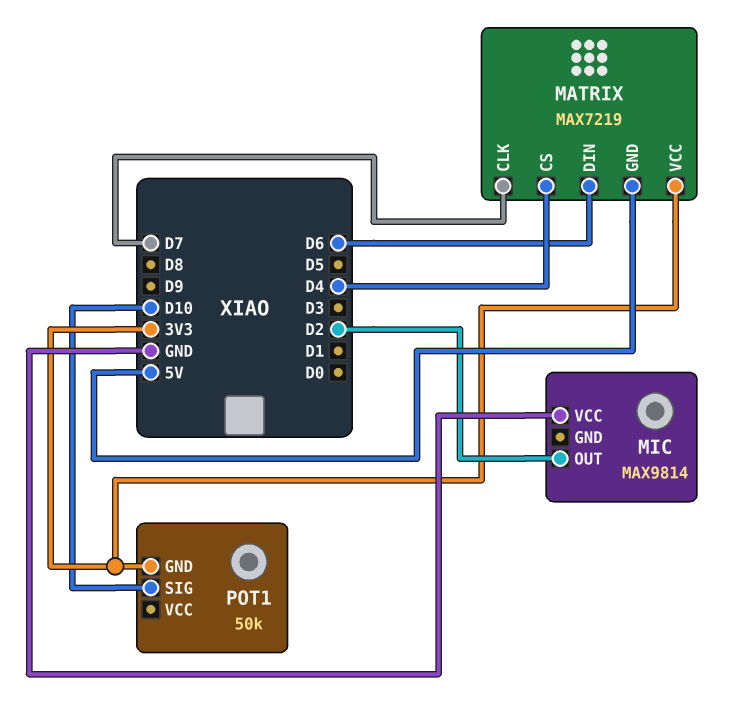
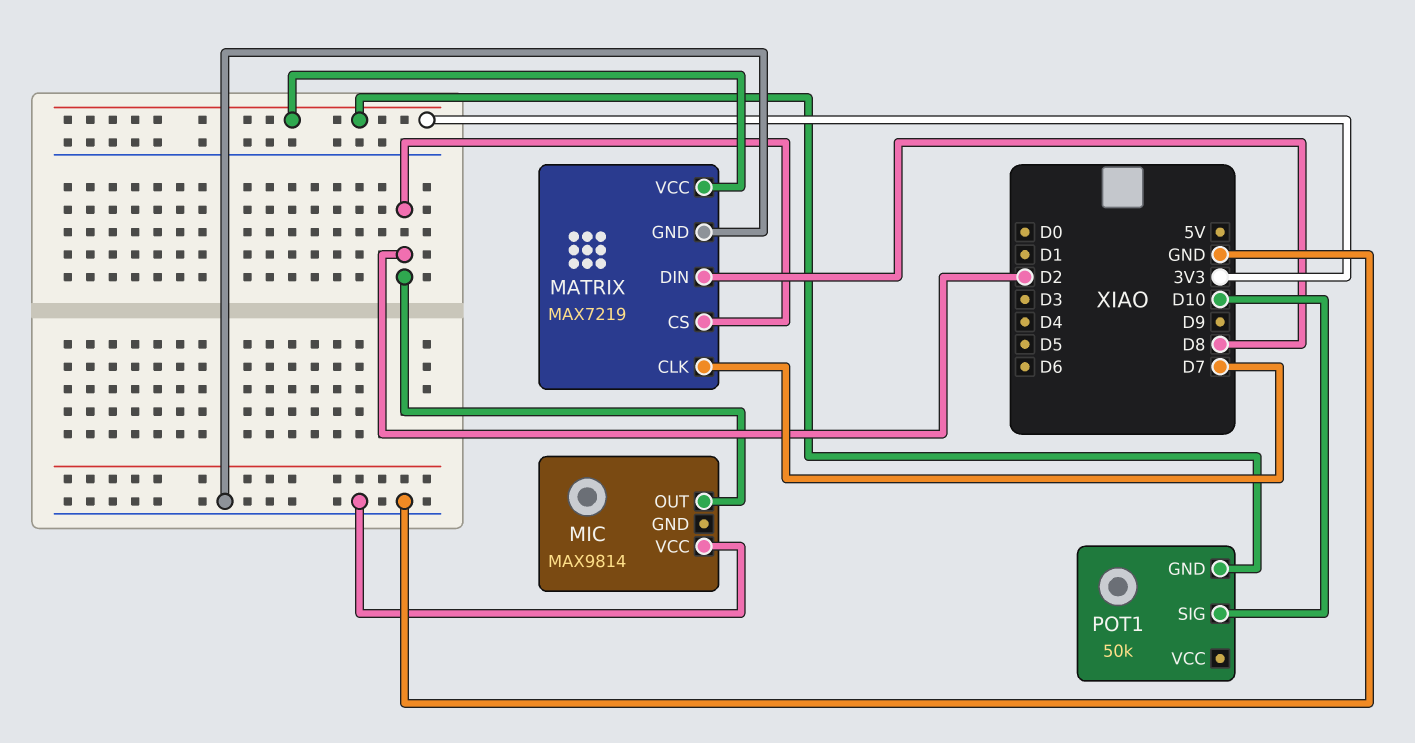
MATRIX pin CS: D4 -> D2
MATRIX pin DIN: D6 -> D8
MATRIX pin GND: 5V -> GND

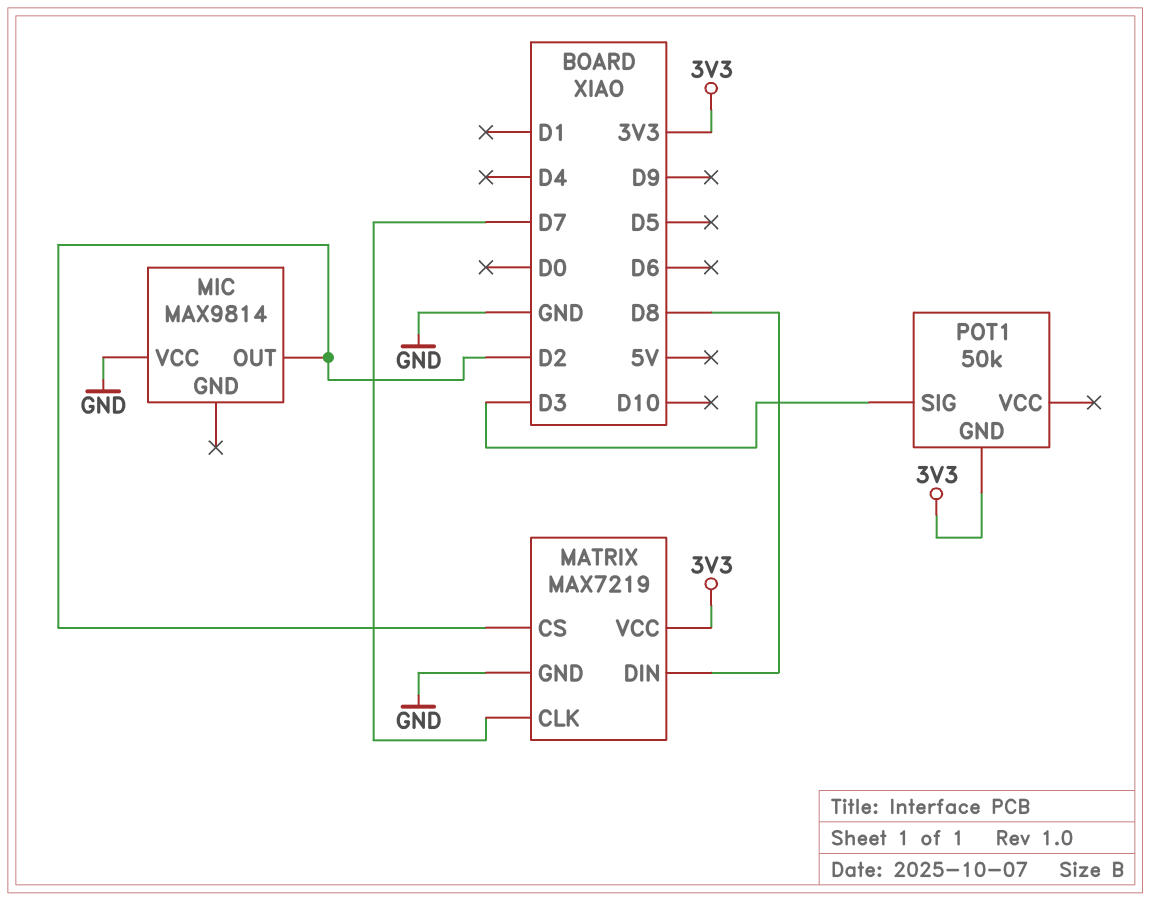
POT1 pin SIG: D10 -> D3

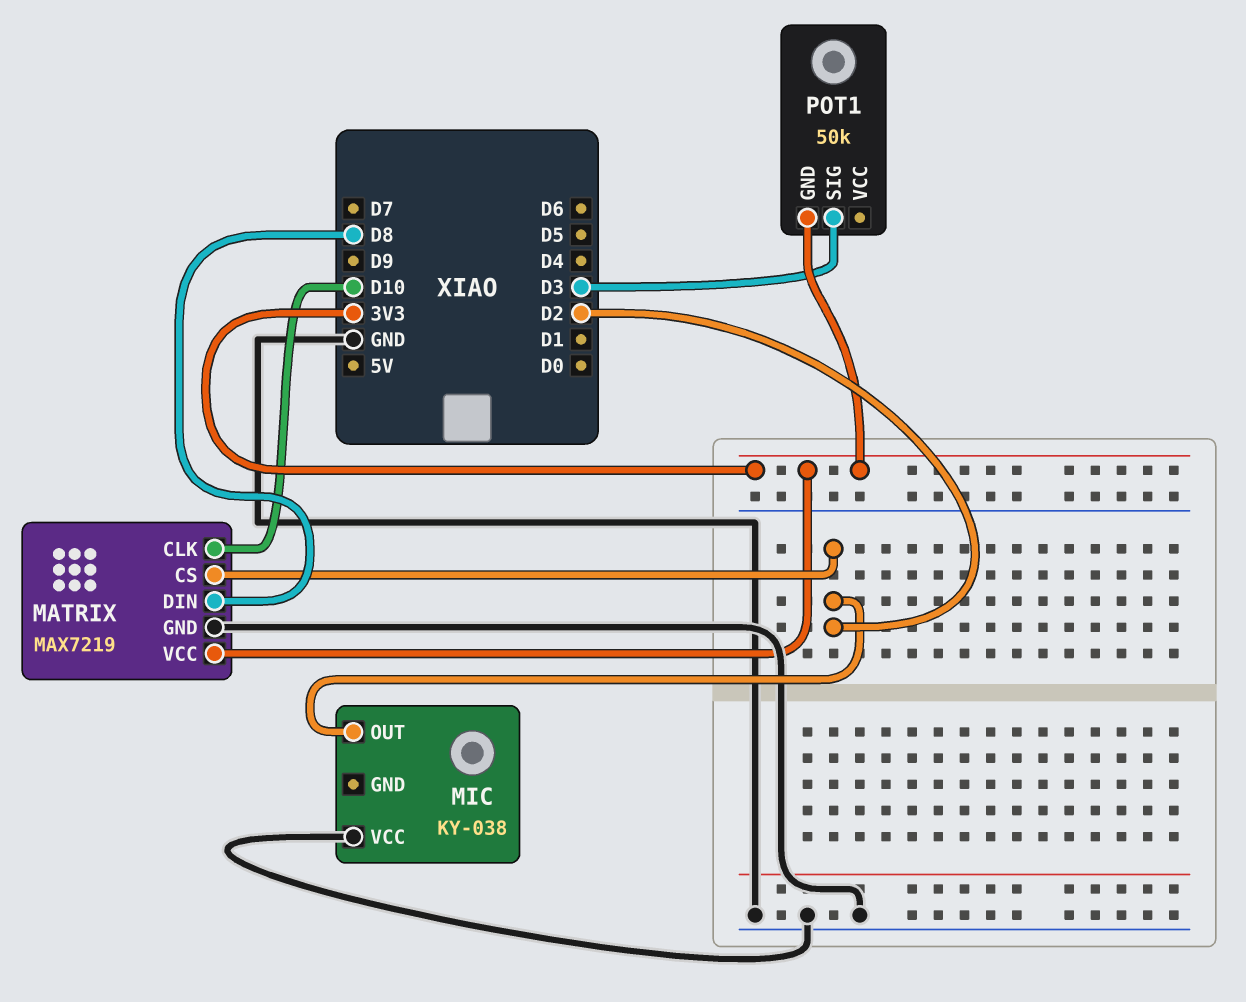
MATRIX pin CLK: D7 -> D10
MIC: MAX9814 -> KY-038

